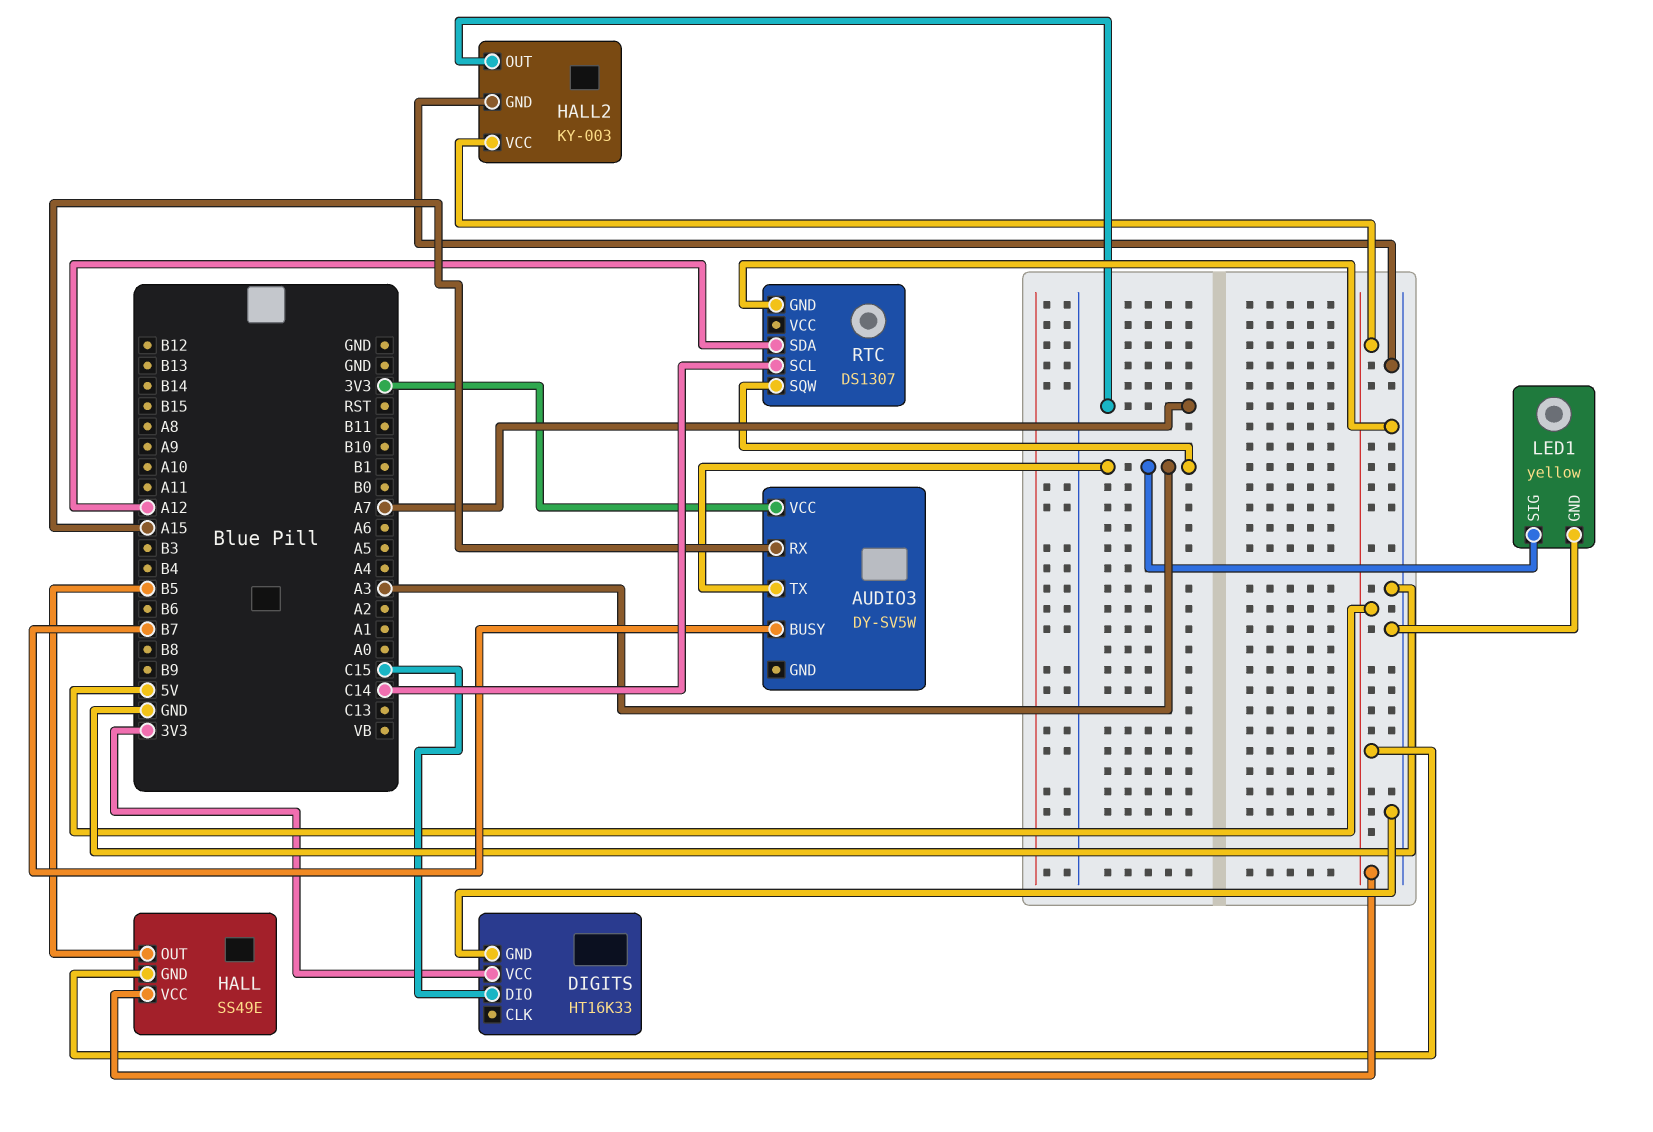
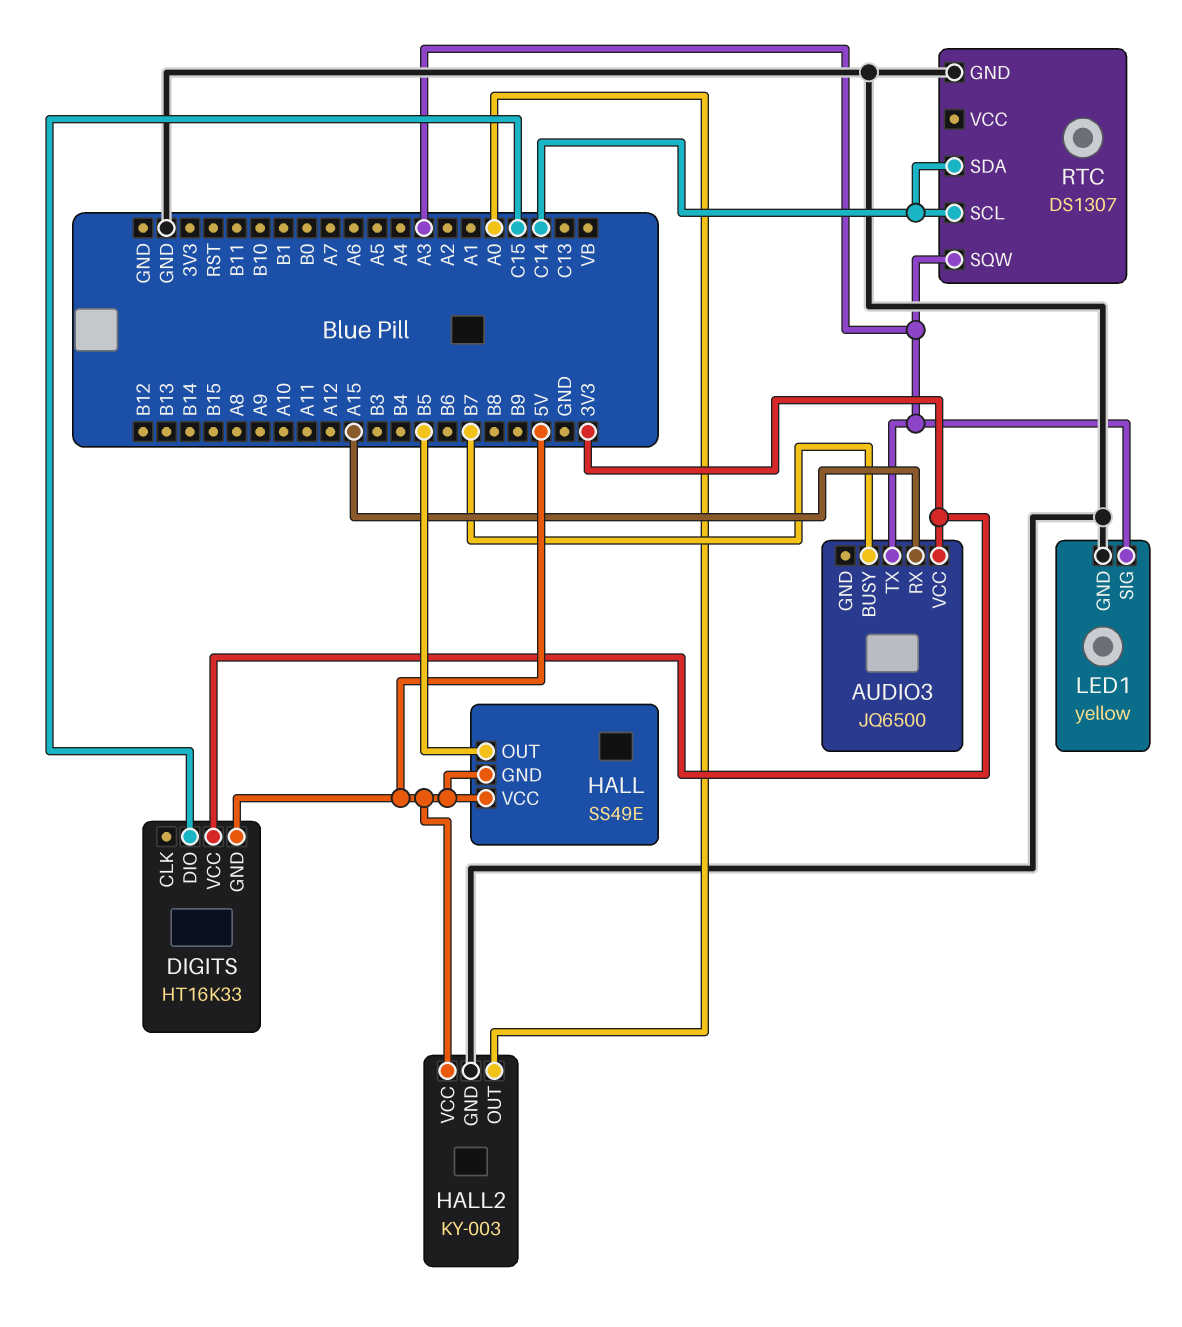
AUDIO3: DY-SV5W -> JQ6500
DIGITS pin GND: GND -> 5V
HALL2 pin OUT: A7 -> A0
RTC pin SDA: A12 -> C14

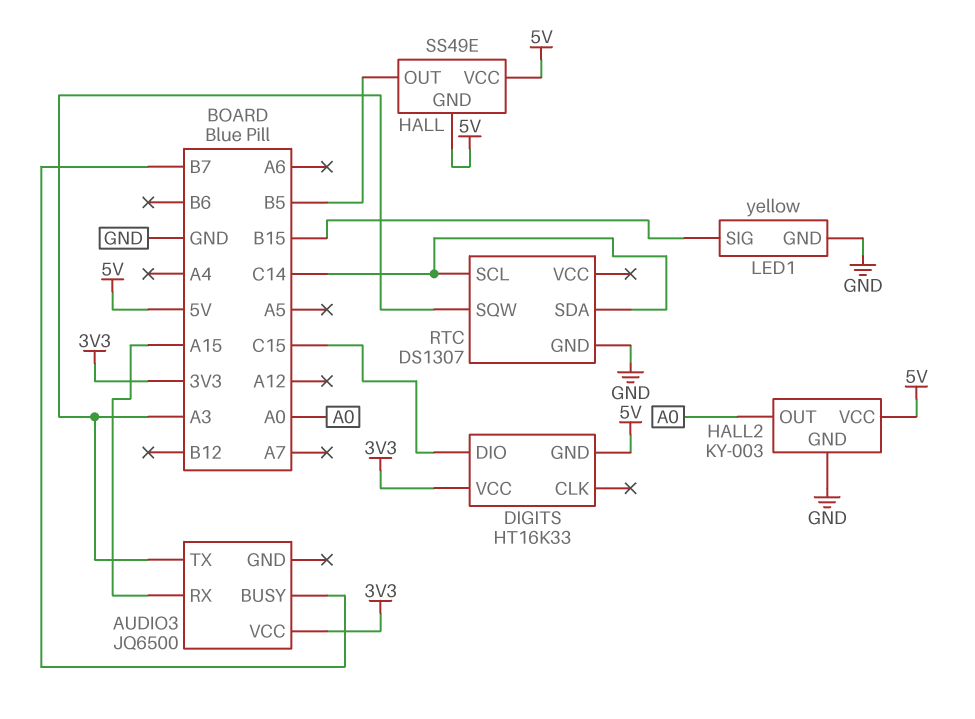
LED1 pin SIG: A3 -> B15

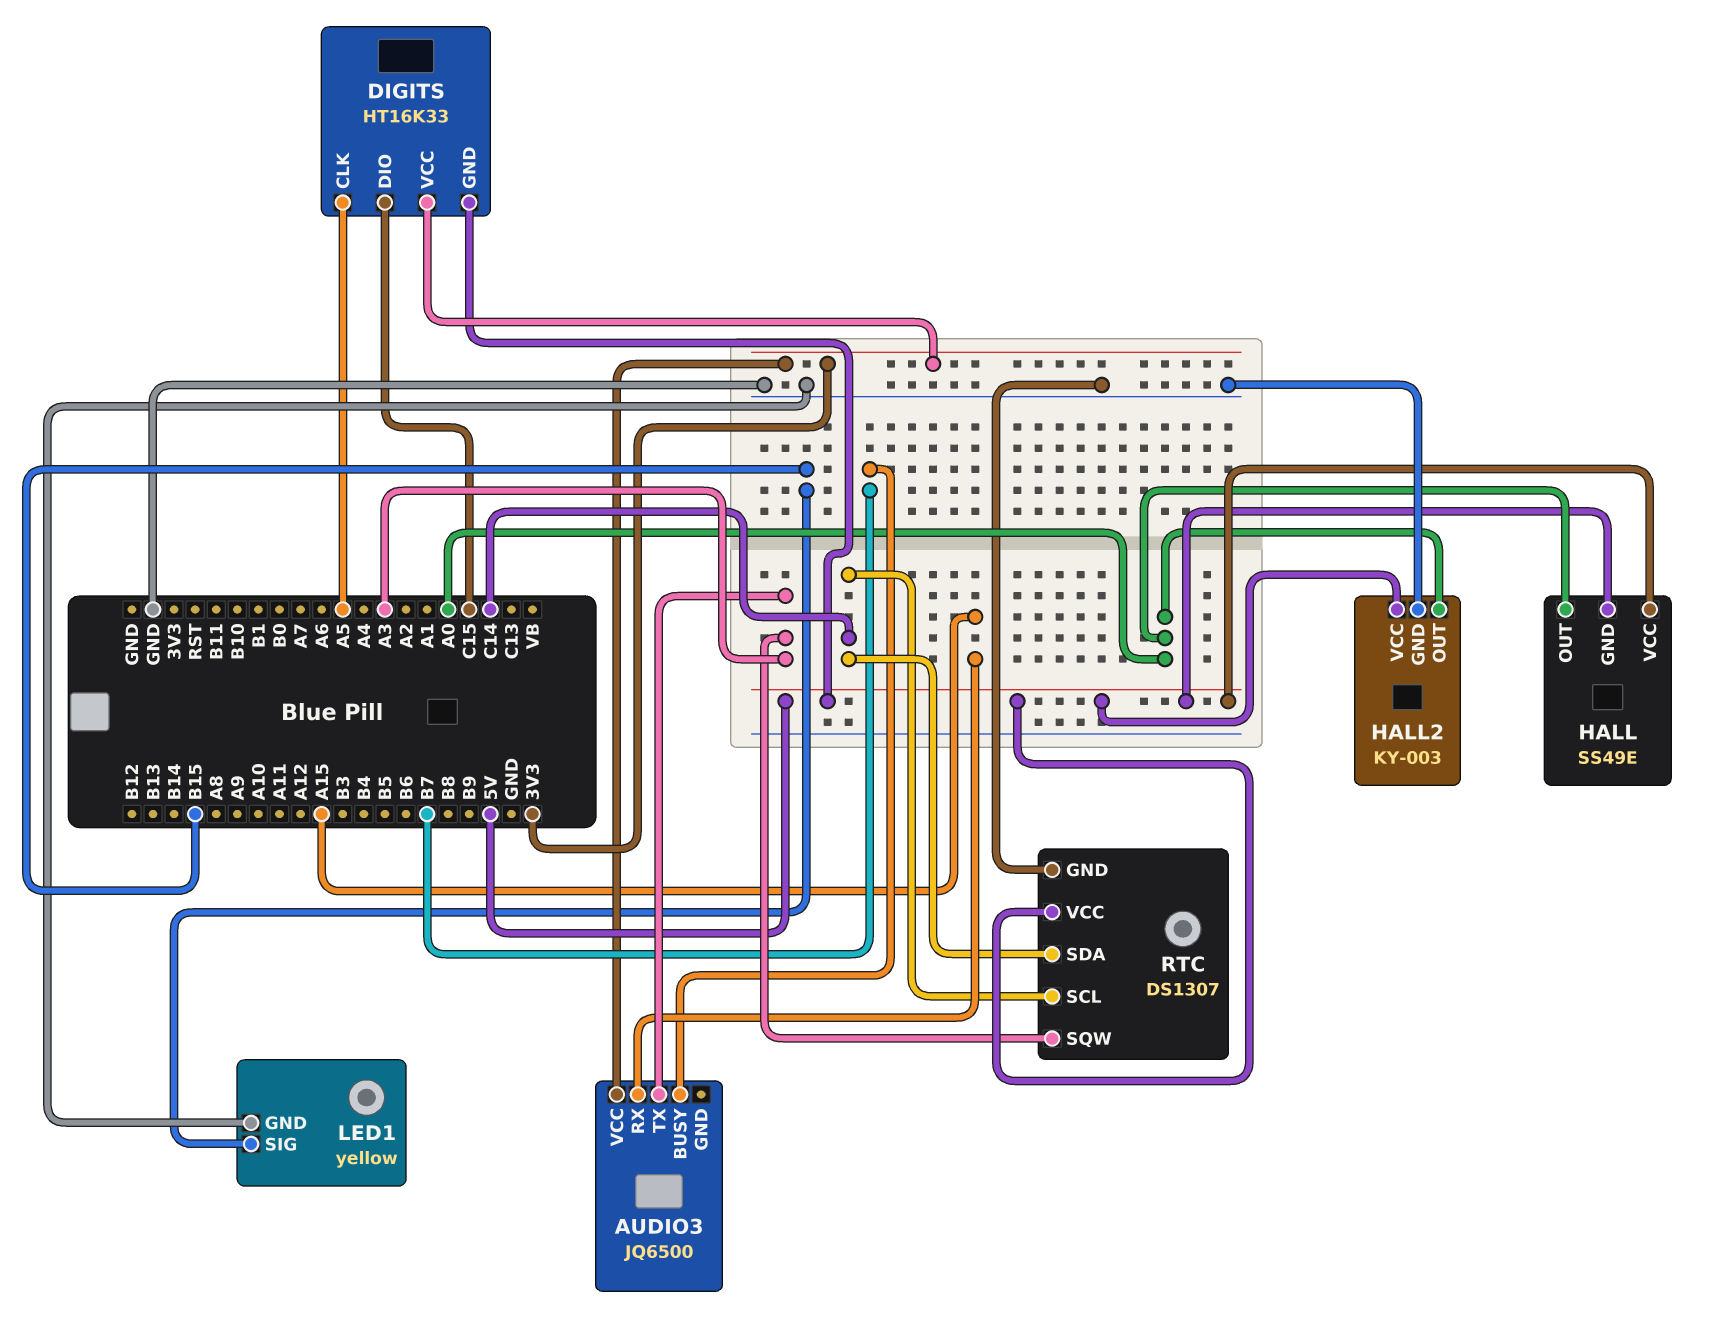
DIGITS pin CLK: none -> A5
HALL pin OUT: B5 -> A0
RTC pin VCC: none -> 5V

